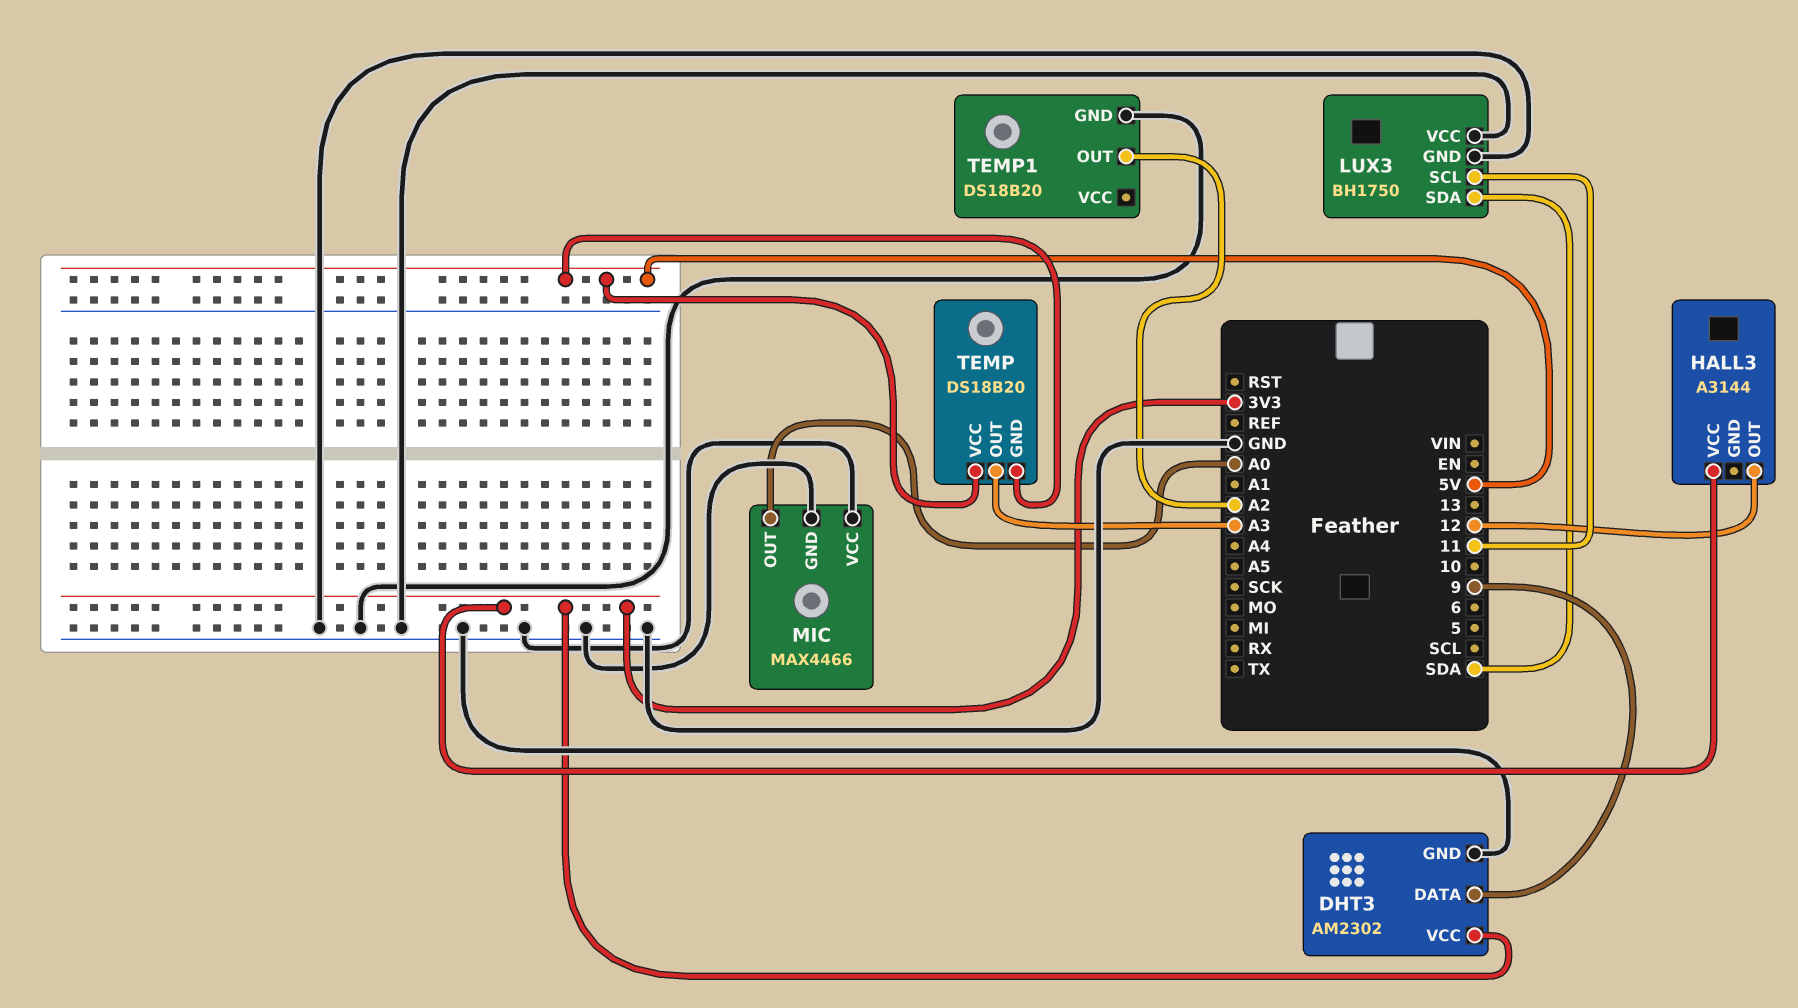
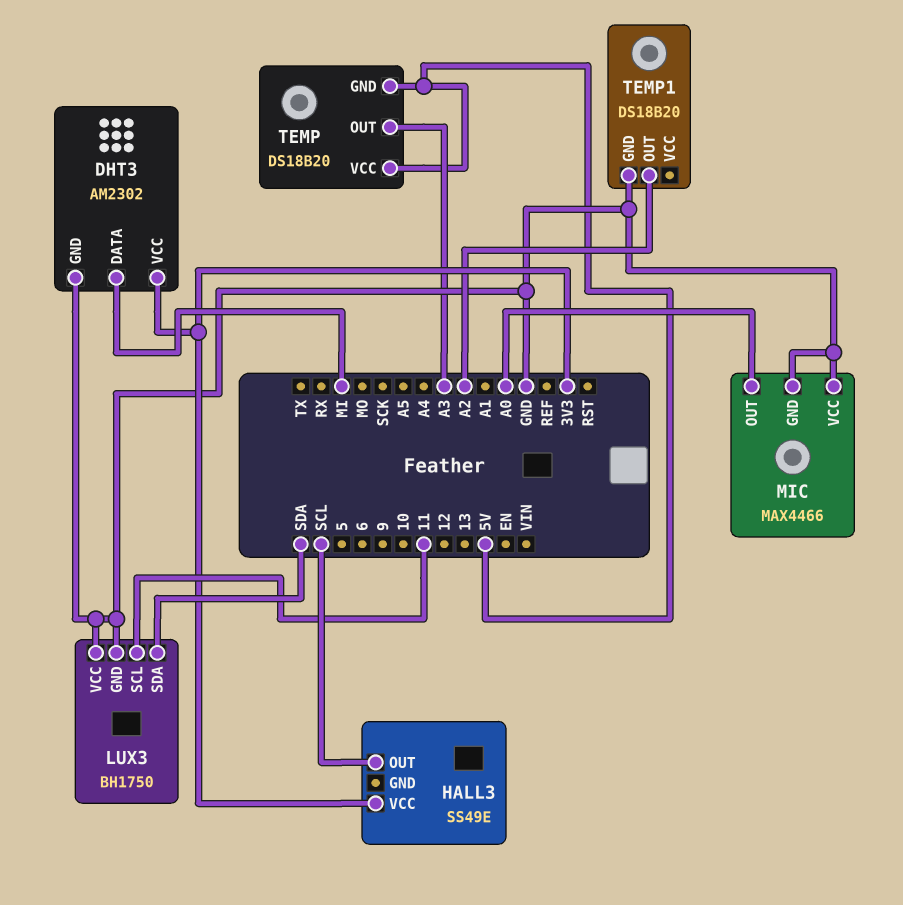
DHT3 pin DATA: 9 -> MI
HALL3: A3144 -> SS49E
HALL3 pin OUT: 12 -> SCL

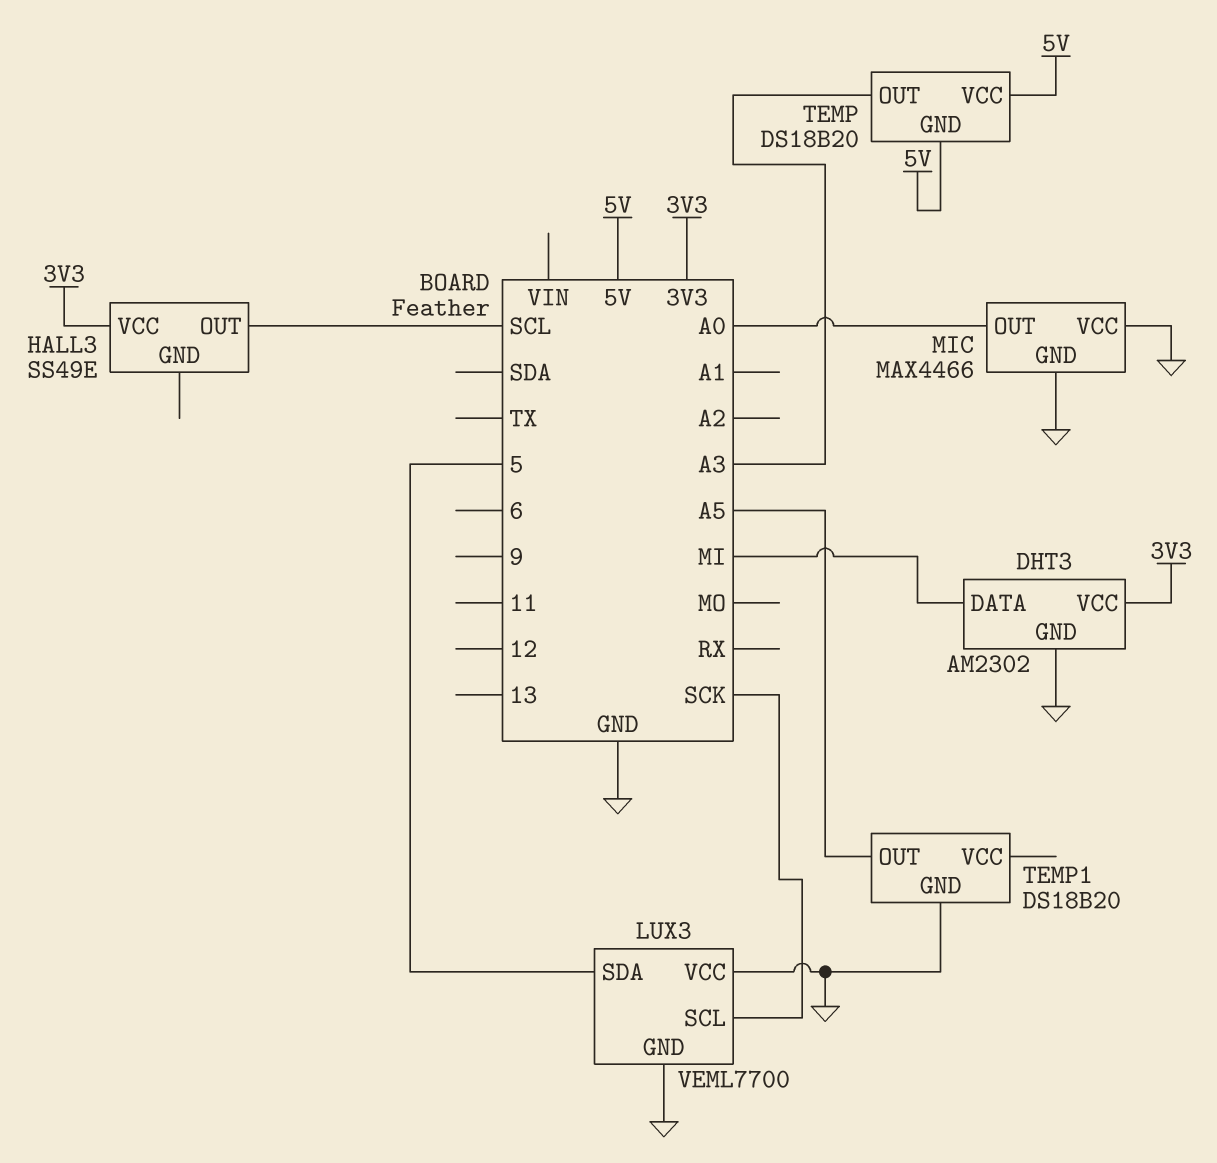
LUX3: BH1750 -> VEML7700
LUX3 pin SCL: 11 -> SCK
LUX3 pin SDA: SDA -> 5
TEMP1 pin OUT: A2 -> A5

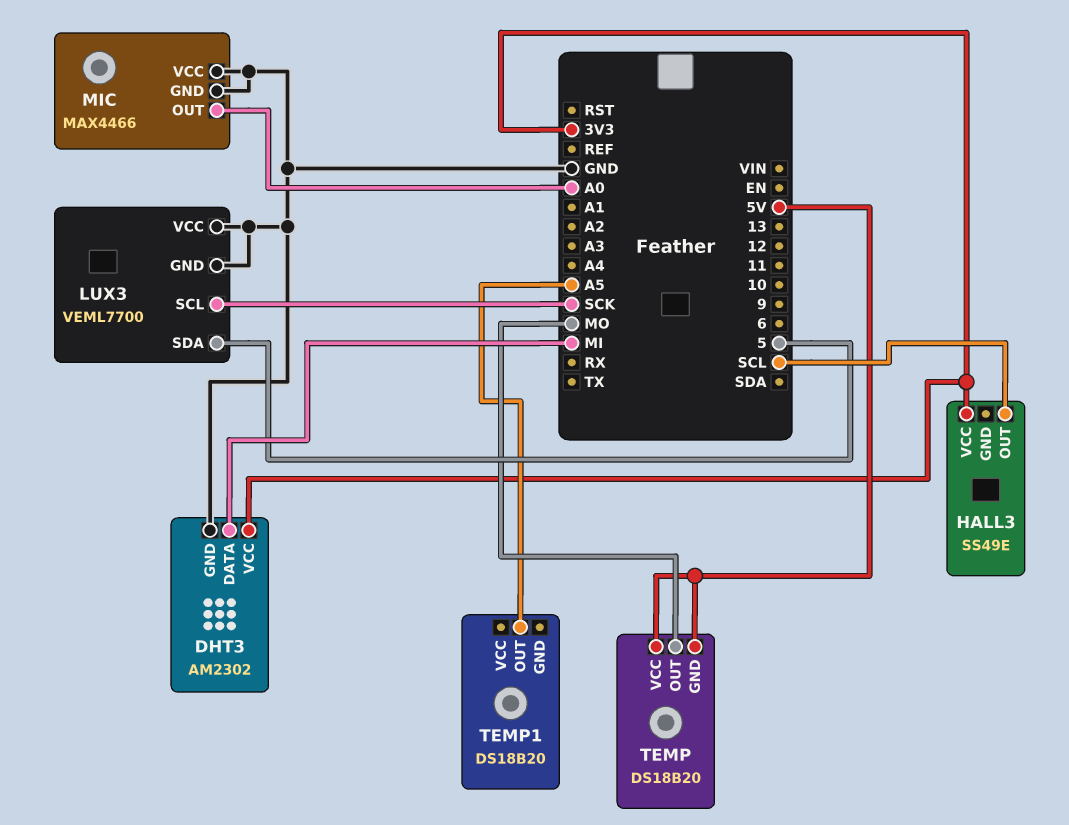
TEMP pin OUT: A3 -> MO
TEMP1 pin GND: GND -> none

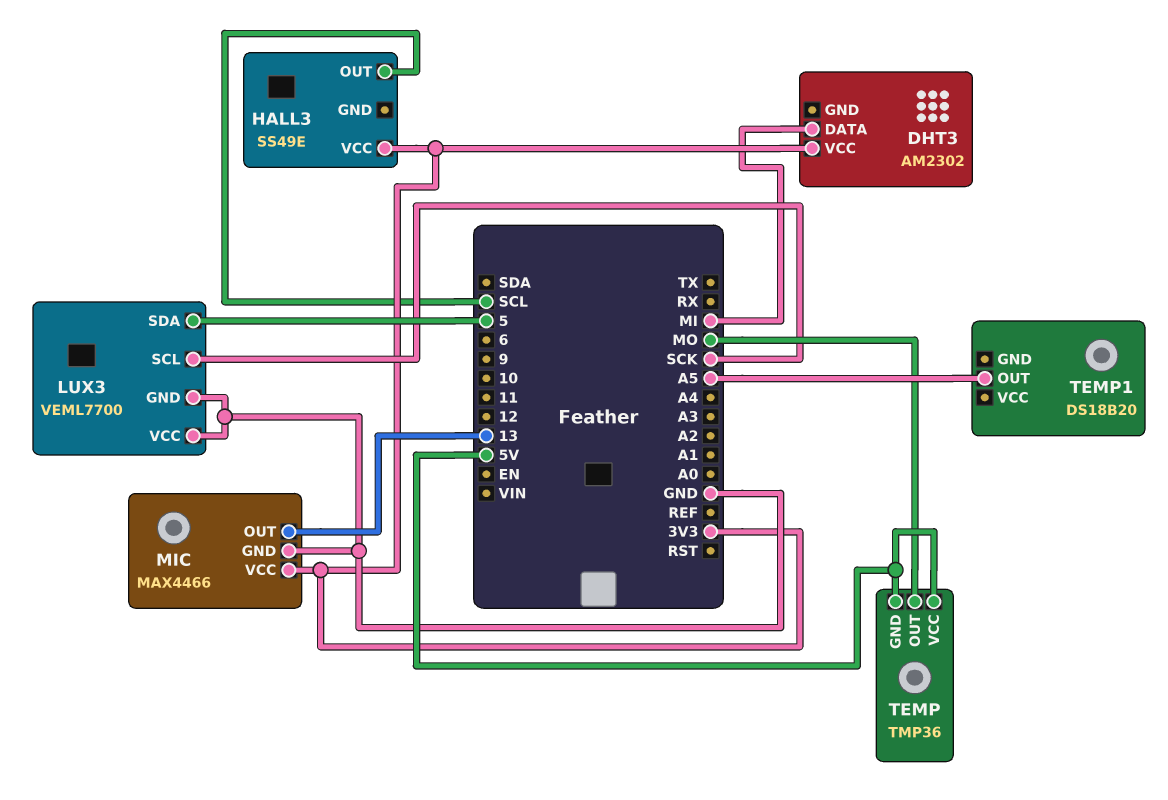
DHT3 pin GND: GND -> none
MIC pin OUT: A0 -> 13
MIC pin VCC: GND -> 3V3
TEMP: DS18B20 -> TMP36

